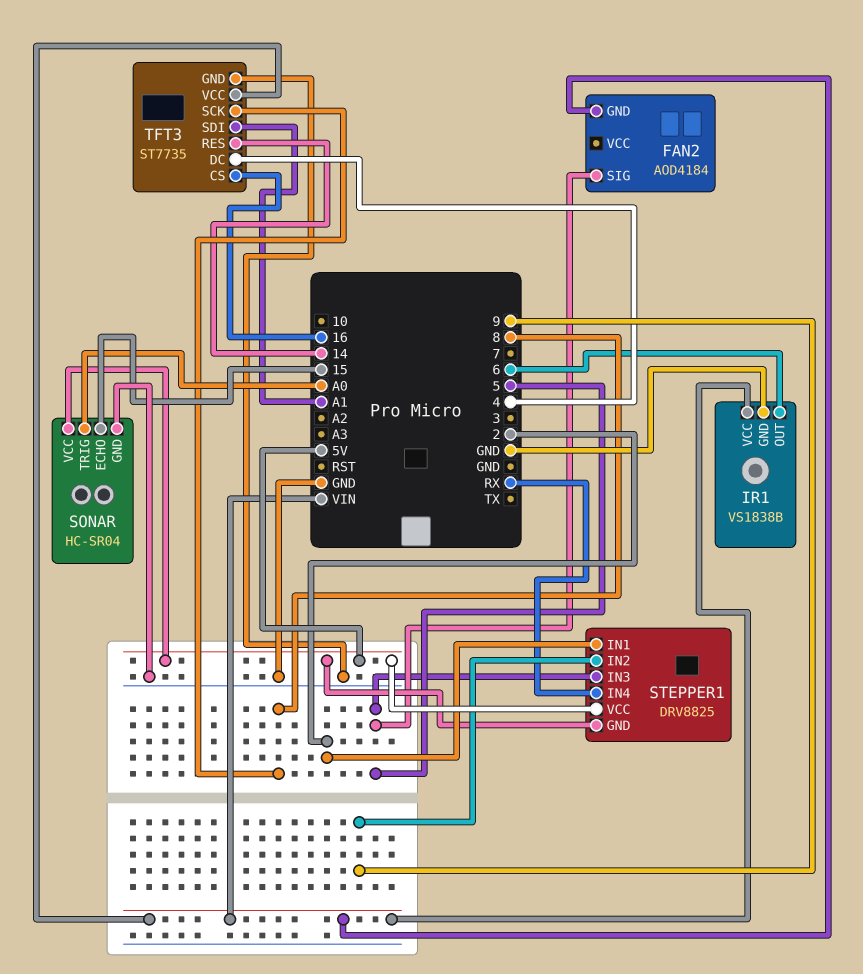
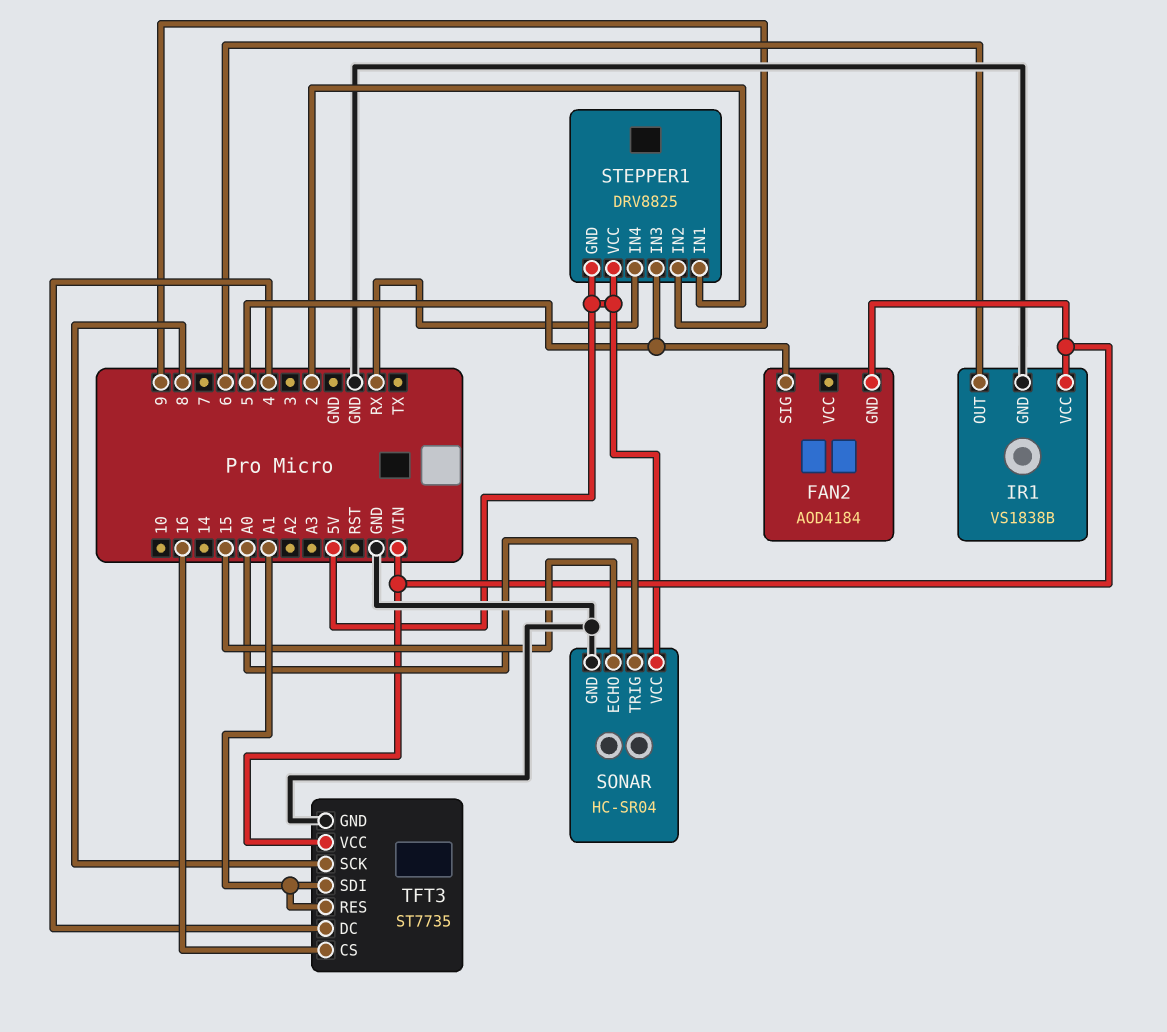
TFT3 pin RES: 14 -> A1

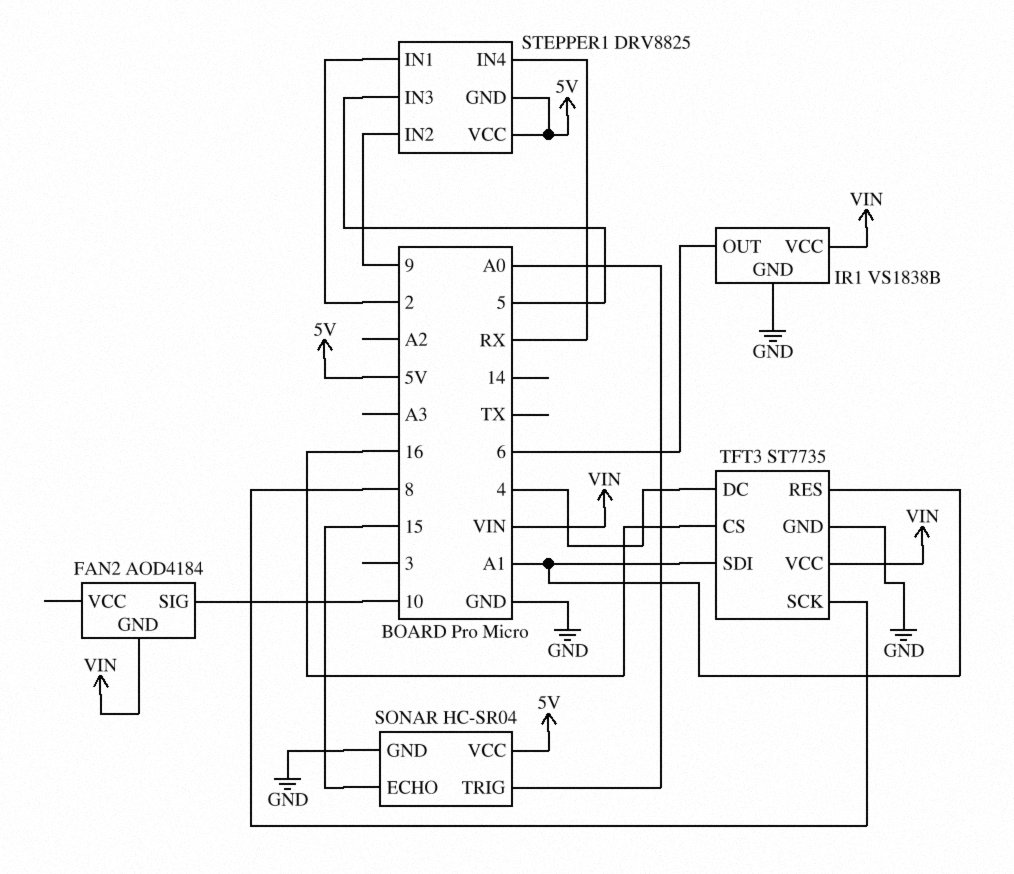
FAN2 pin SIG: 5 -> 10

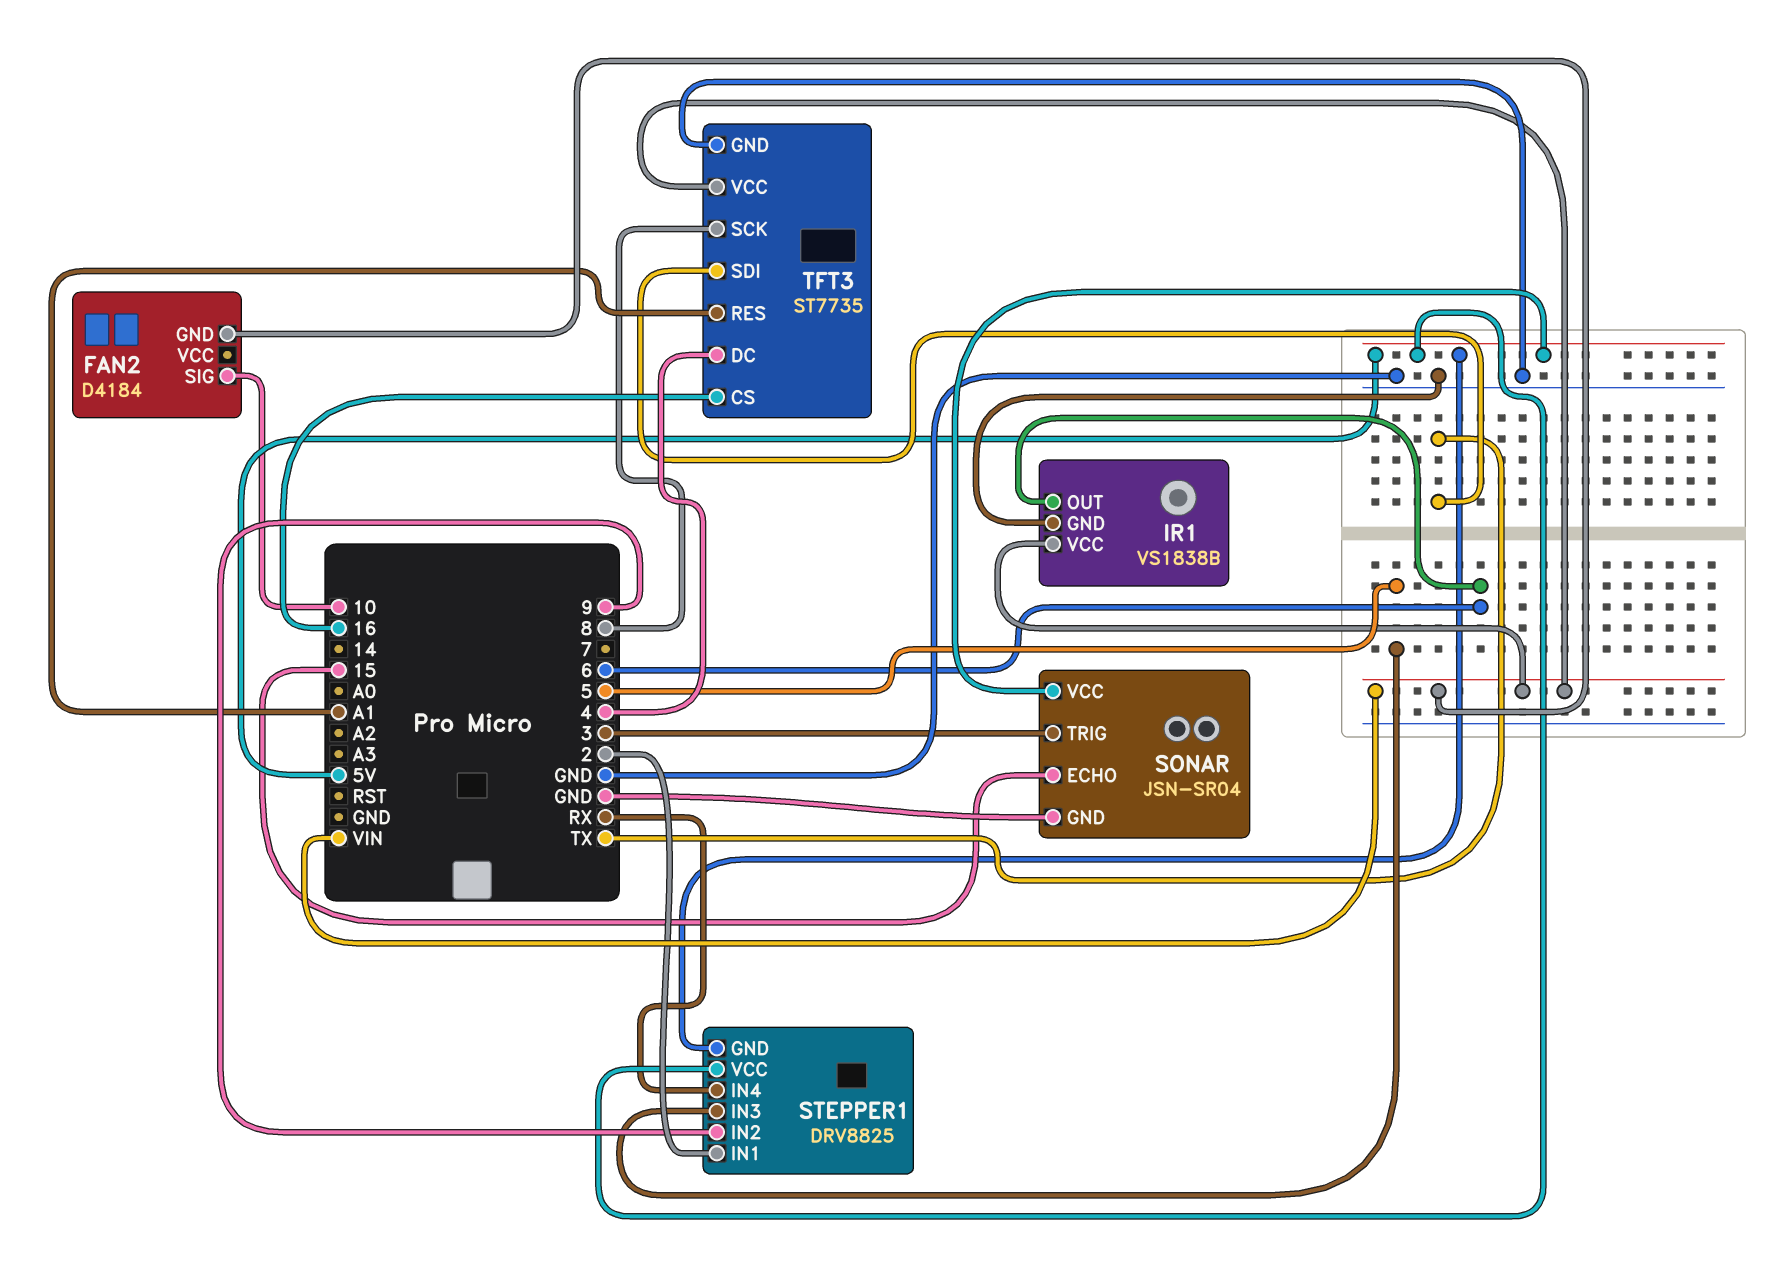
FAN2: AOD4184 -> D4184
SONAR: HC-SR04 -> JSN-SR04
SONAR pin TRIG: A0 -> 3
TFT3 pin SDI: A1 -> TX

